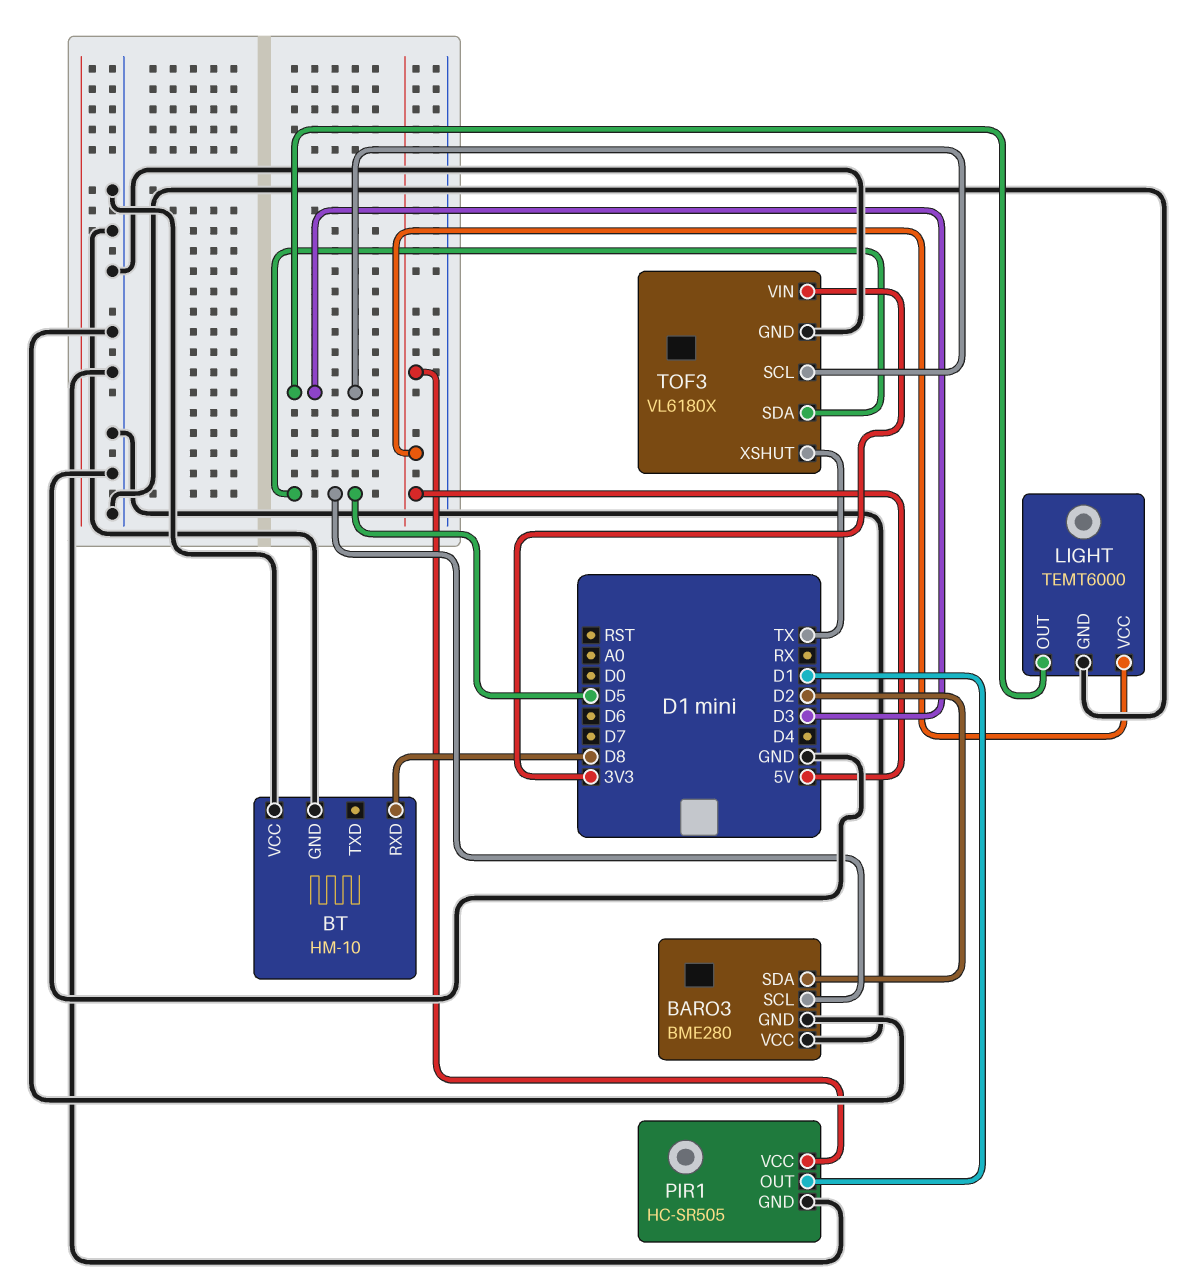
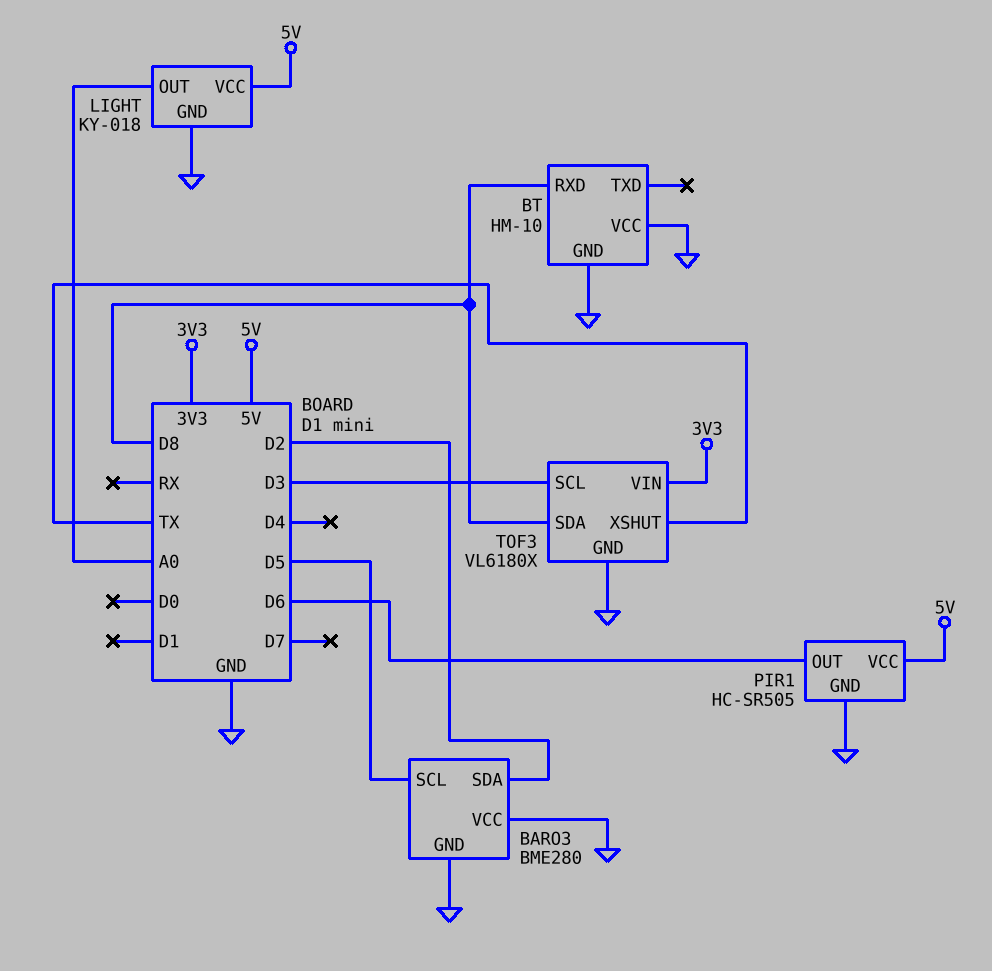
LIGHT: TEMT6000 -> KY-018
LIGHT pin OUT: D3 -> A0
PIR1 pin OUT: D1 -> D6
TOF3 pin SDA: D5 -> D8

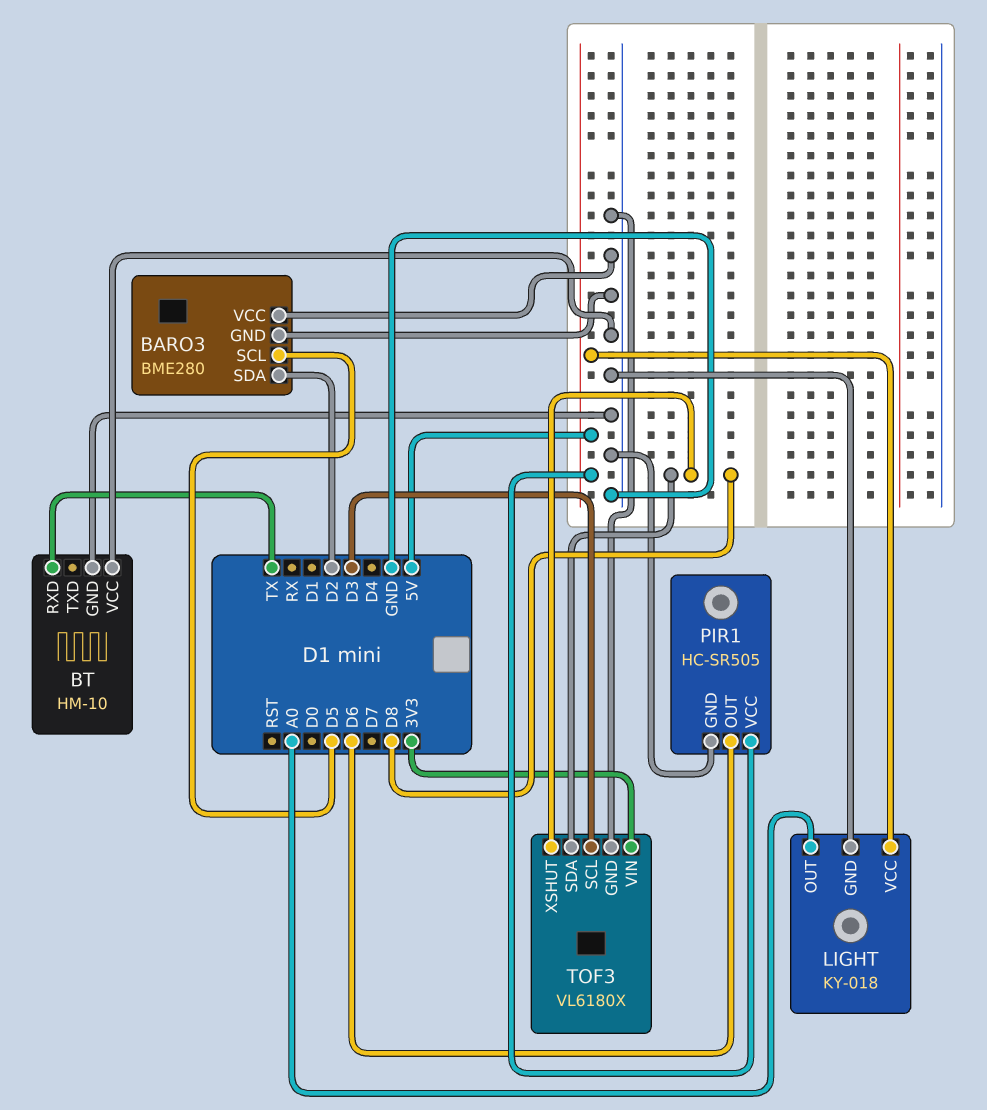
BT pin RXD: D8 -> TX
TOF3 pin XSHUT: TX -> D8

